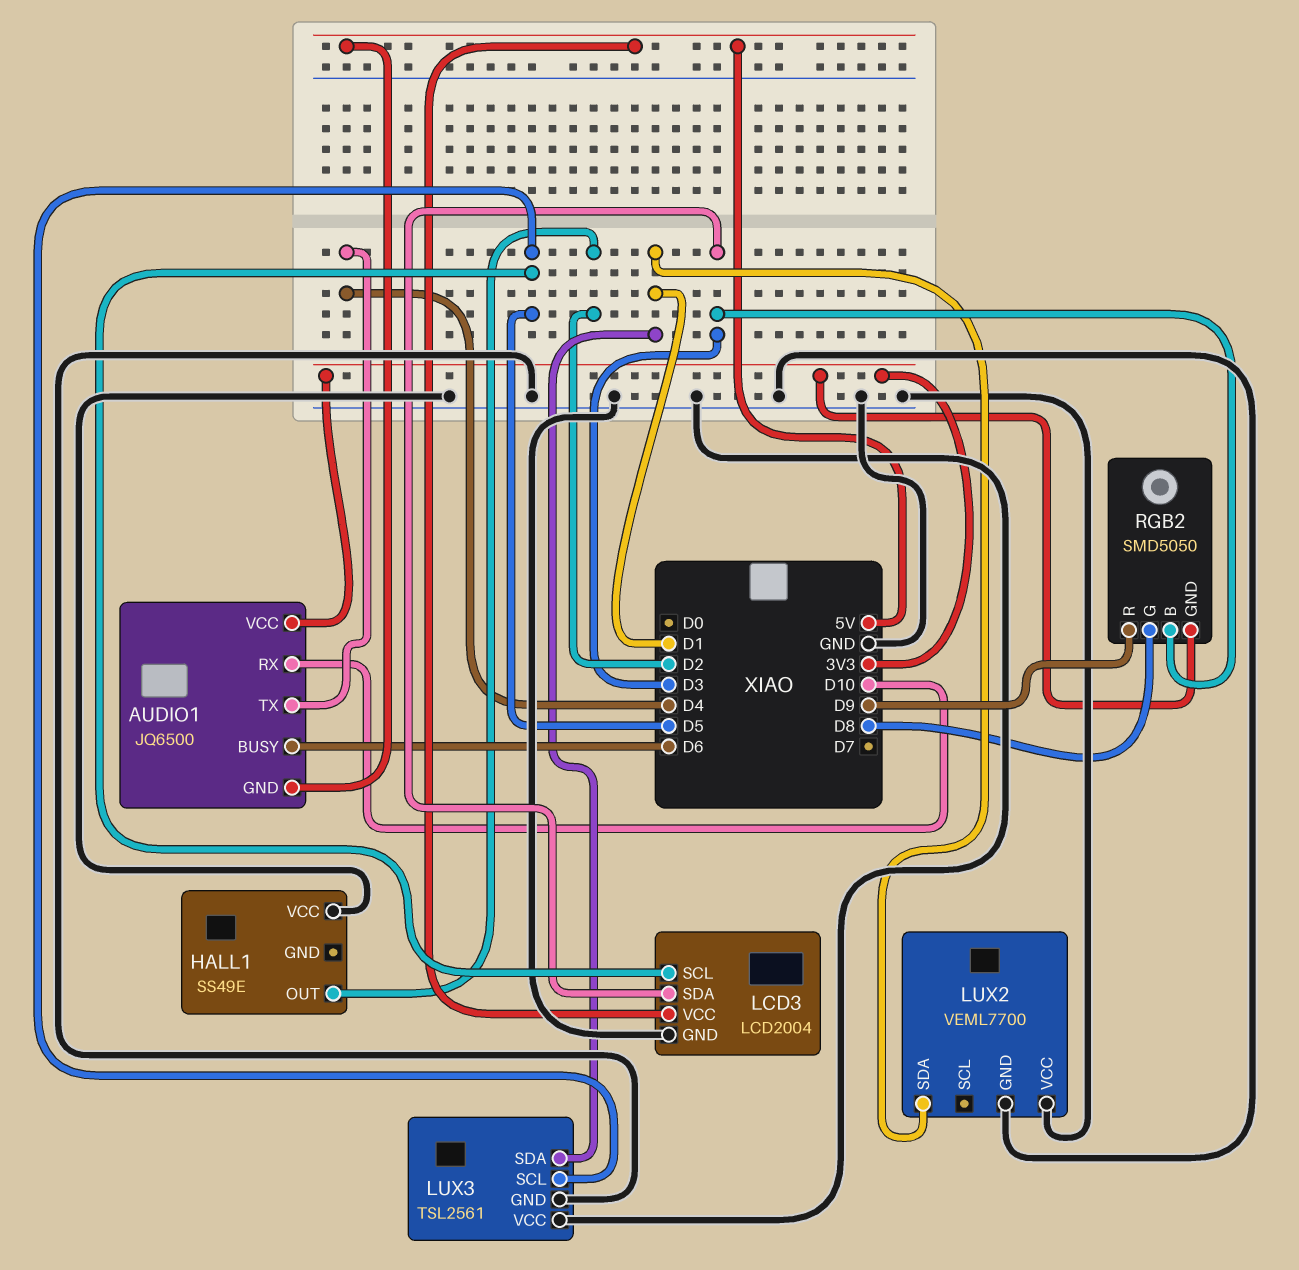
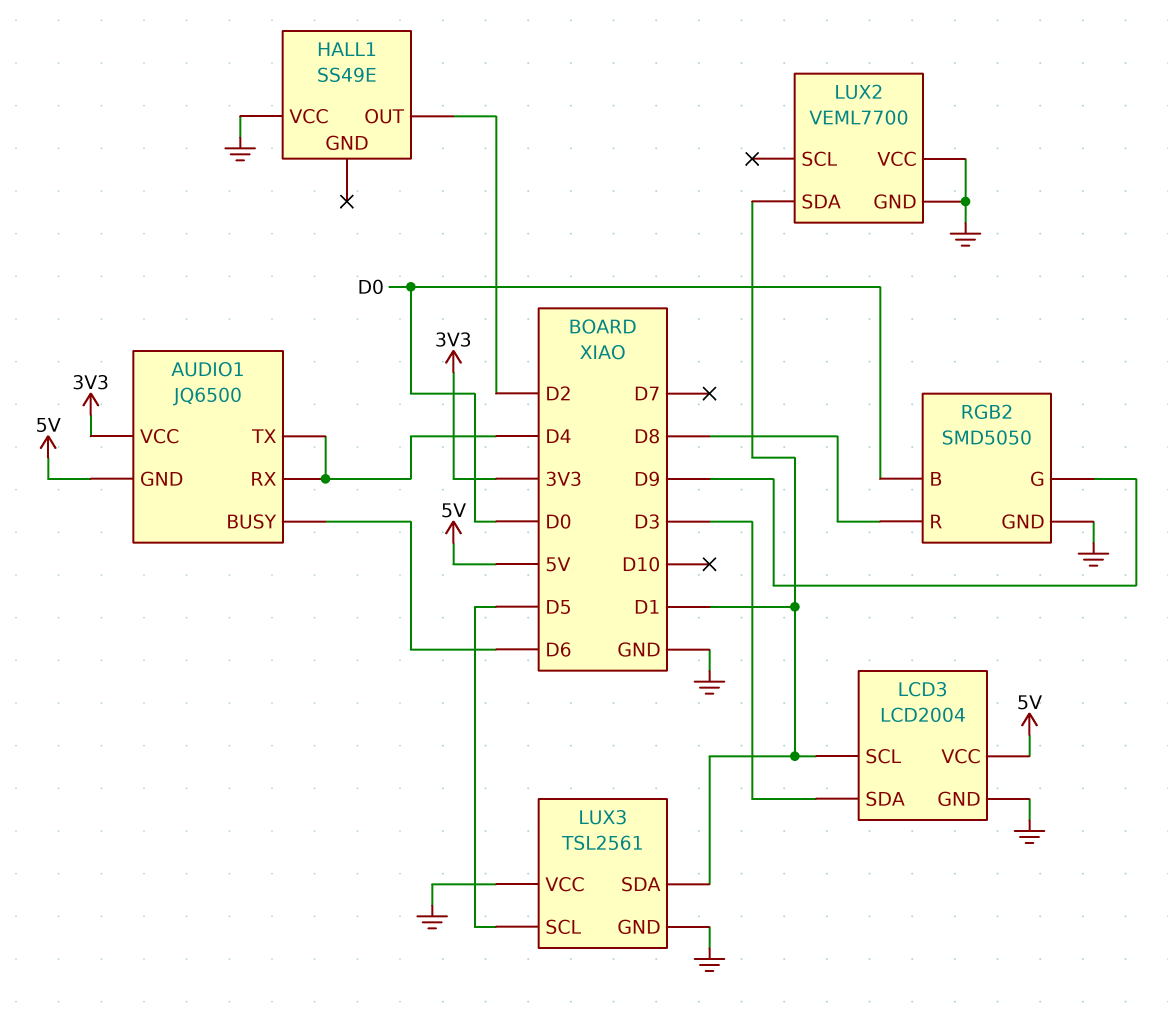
AUDIO1 pin RX: D10 -> D4
LCD3 pin SCL: D5 -> D1
RGB2 pin B: D3 -> D0
RGB2 pin G: D8 -> D9
RGB2 pin GND: 3V3 -> GND
RGB2 pin R: D9 -> D8

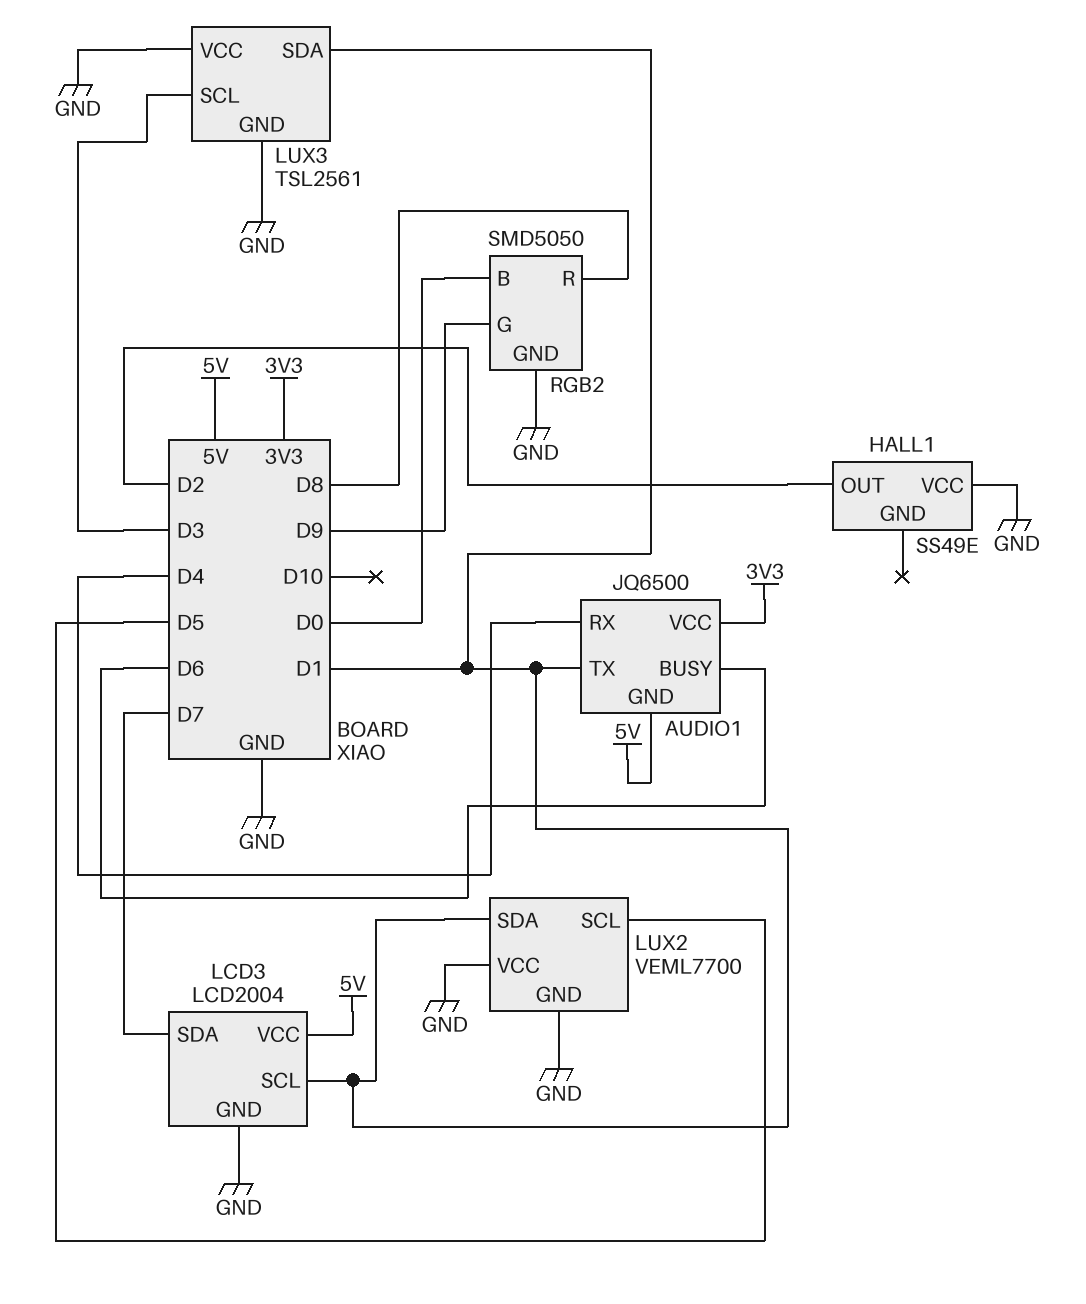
AUDIO1 pin TX: D4 -> D1
LCD3 pin SDA: D3 -> D7
LUX2 pin SCL: none -> D5
LUX3 pin SCL: D5 -> D3

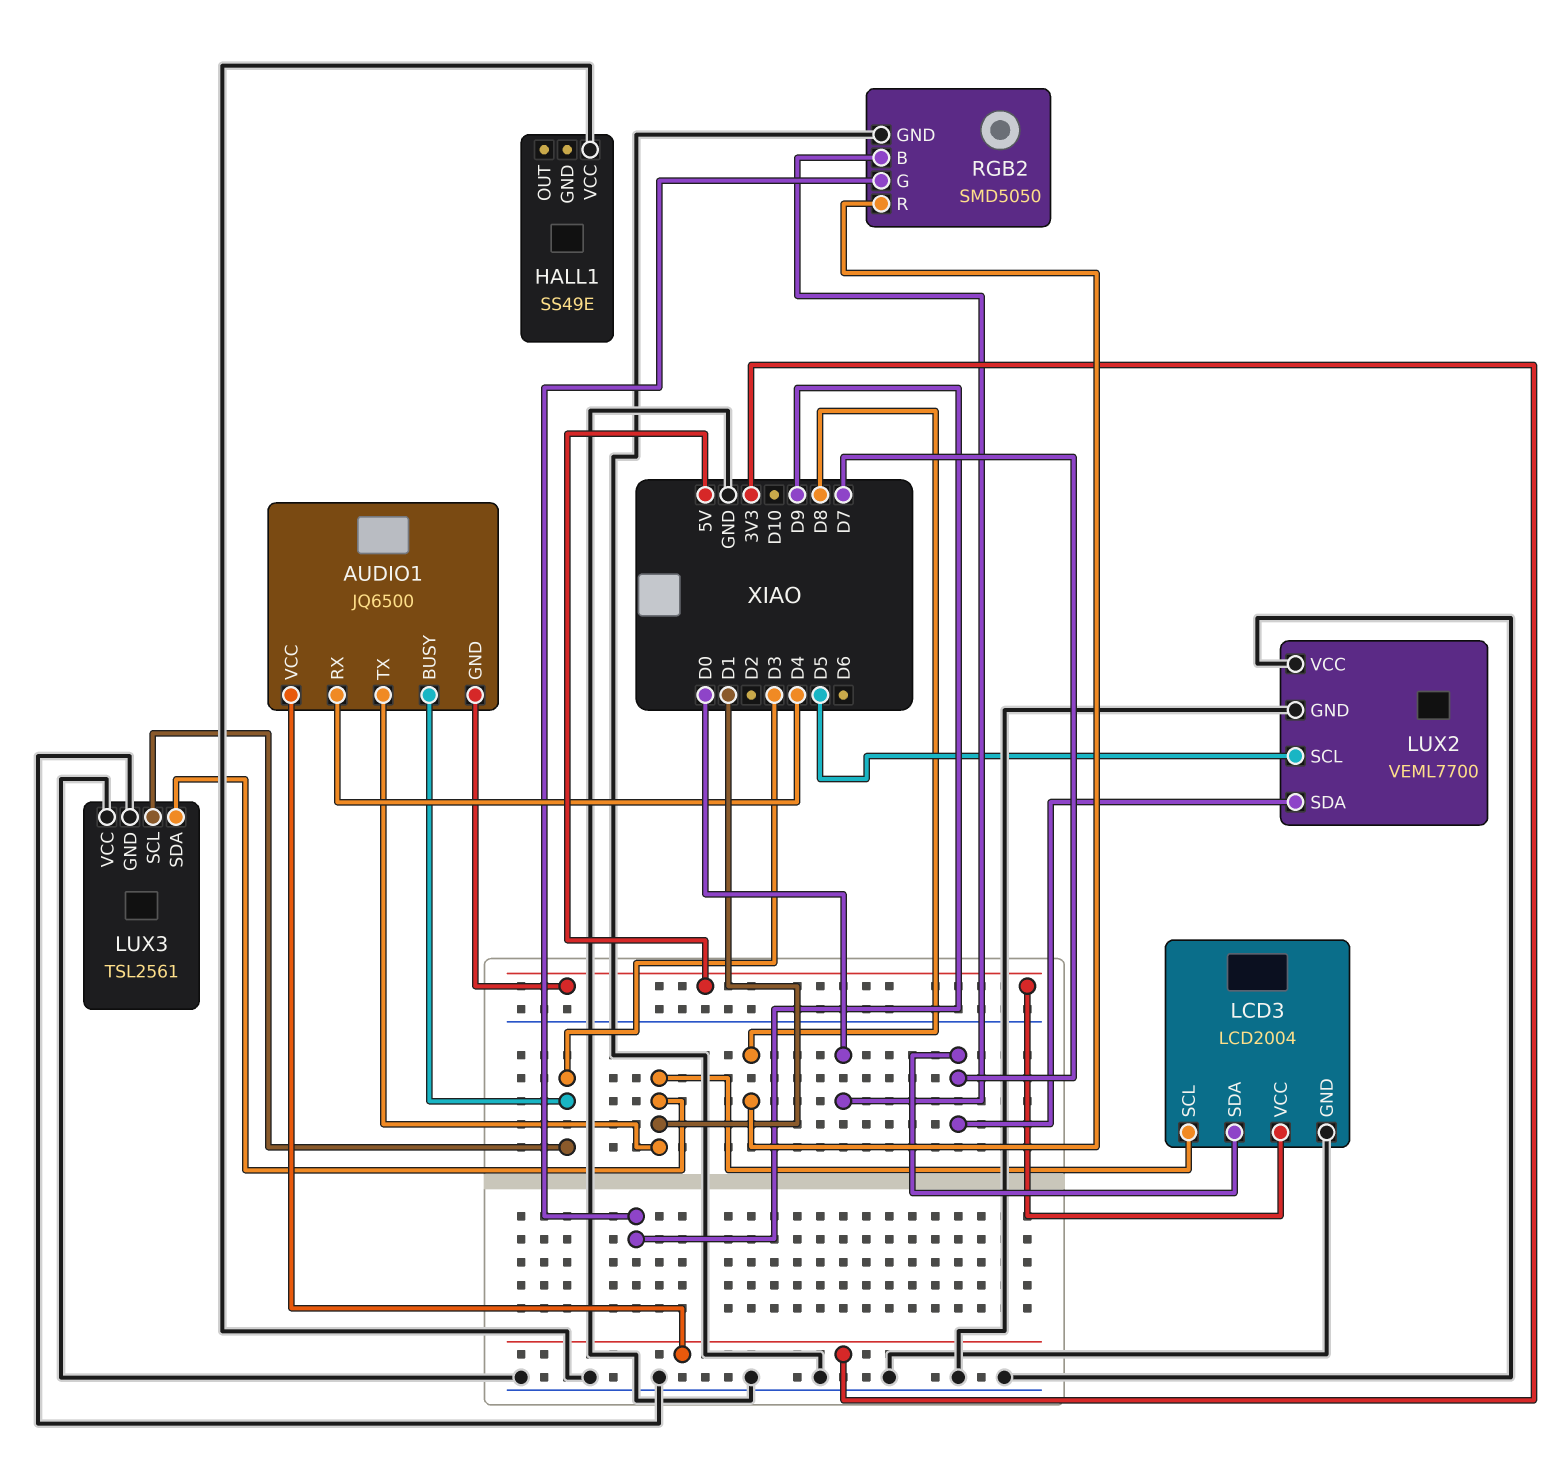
AUDIO1 pin BUSY: D6 -> D3
HALL1 pin OUT: D2 -> none
LUX2 pin SDA: D1 -> D7

